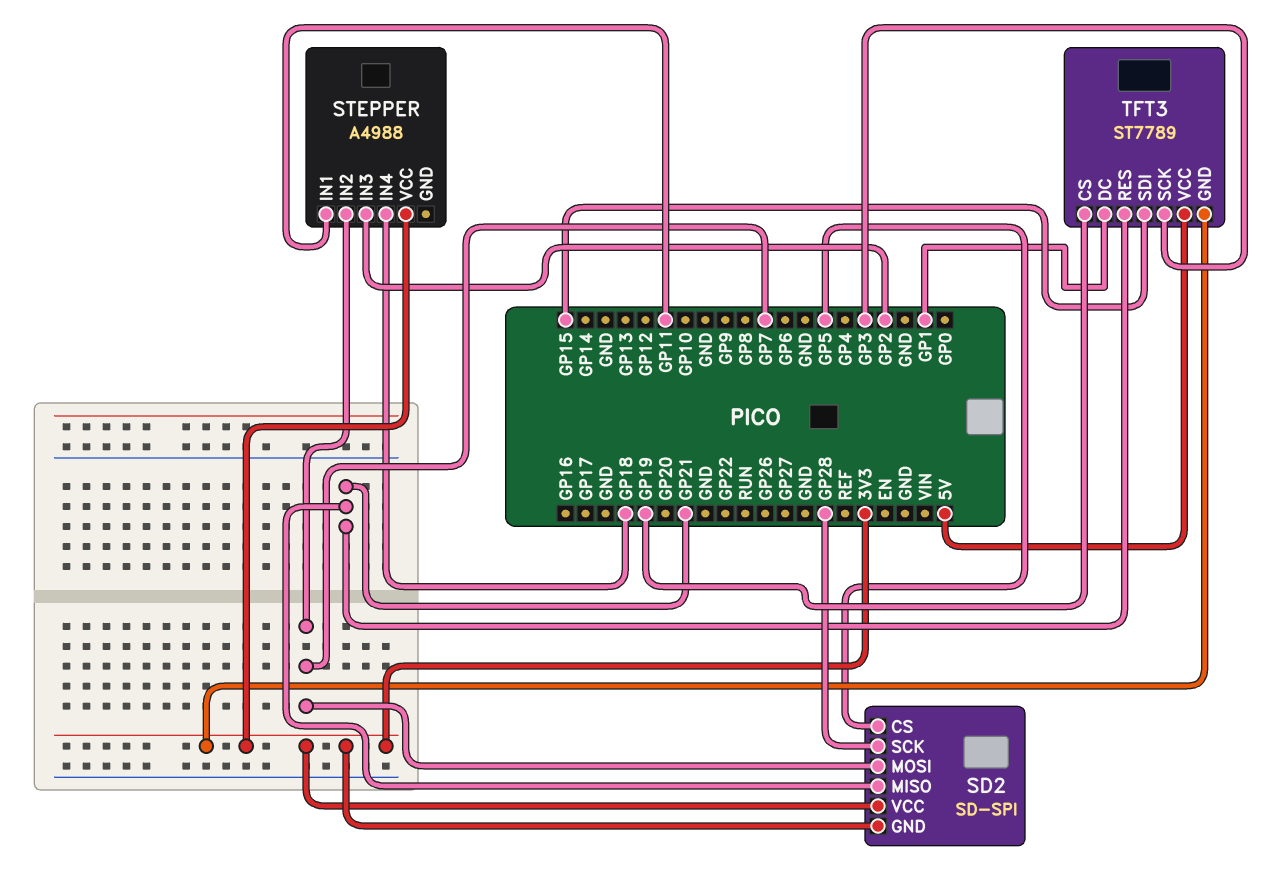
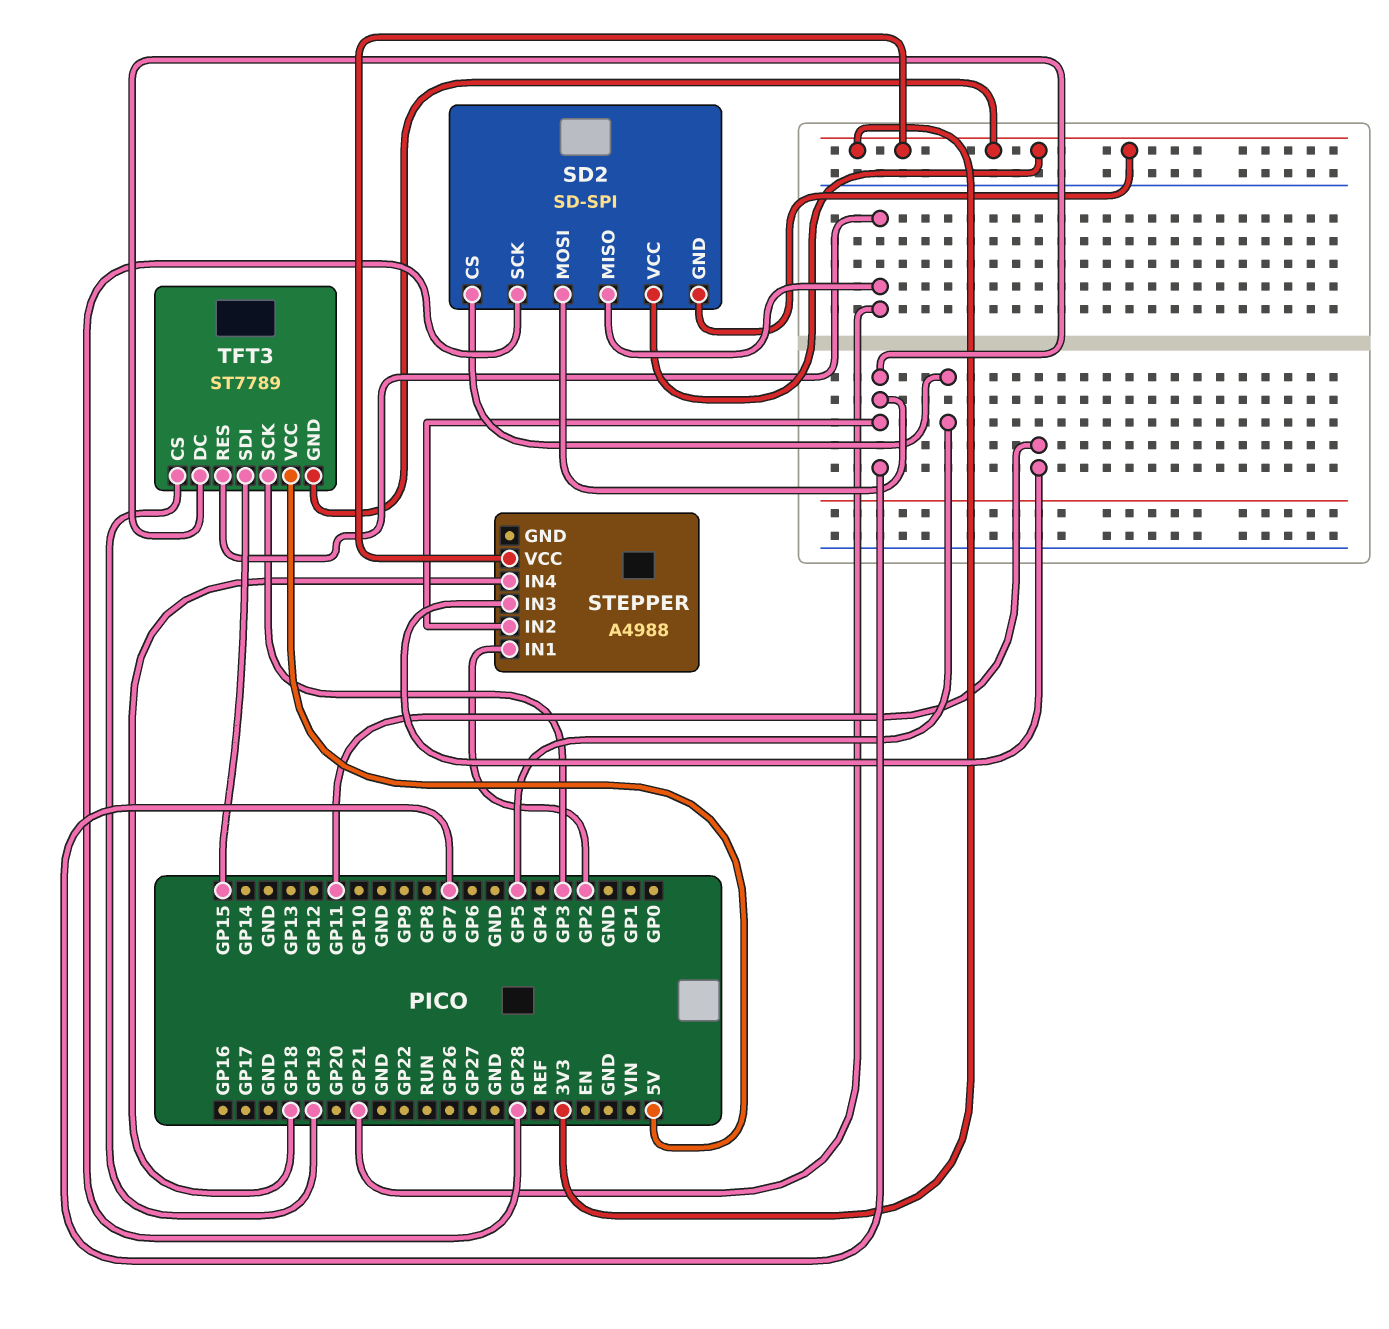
STEPPER pin IN1: GP11 -> GP2
STEPPER pin IN3: GP2 -> GP11
TFT3 pin DC: GP1 -> GP7

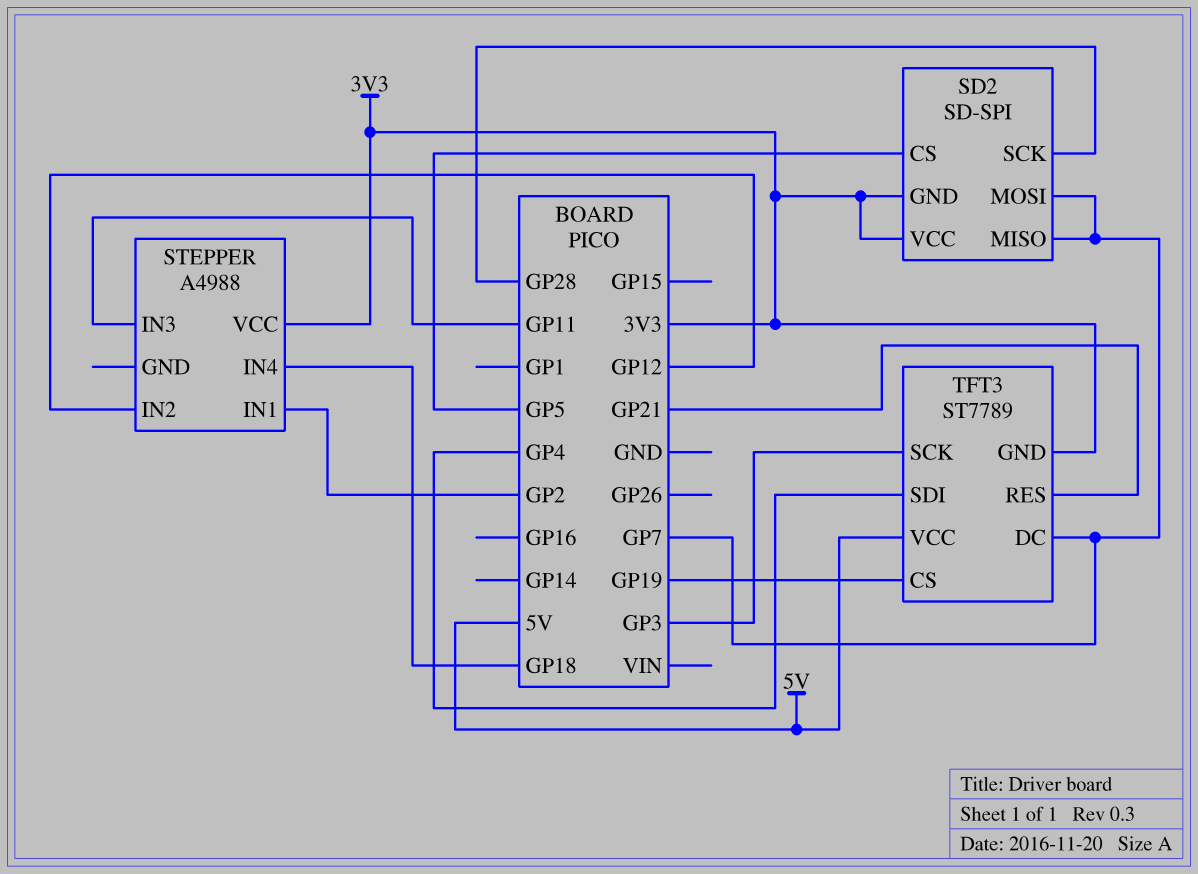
SD2 pin MISO: GP21 -> GP7
STEPPER pin IN2: GP7 -> GP12
TFT3 pin SDI: GP15 -> GP4

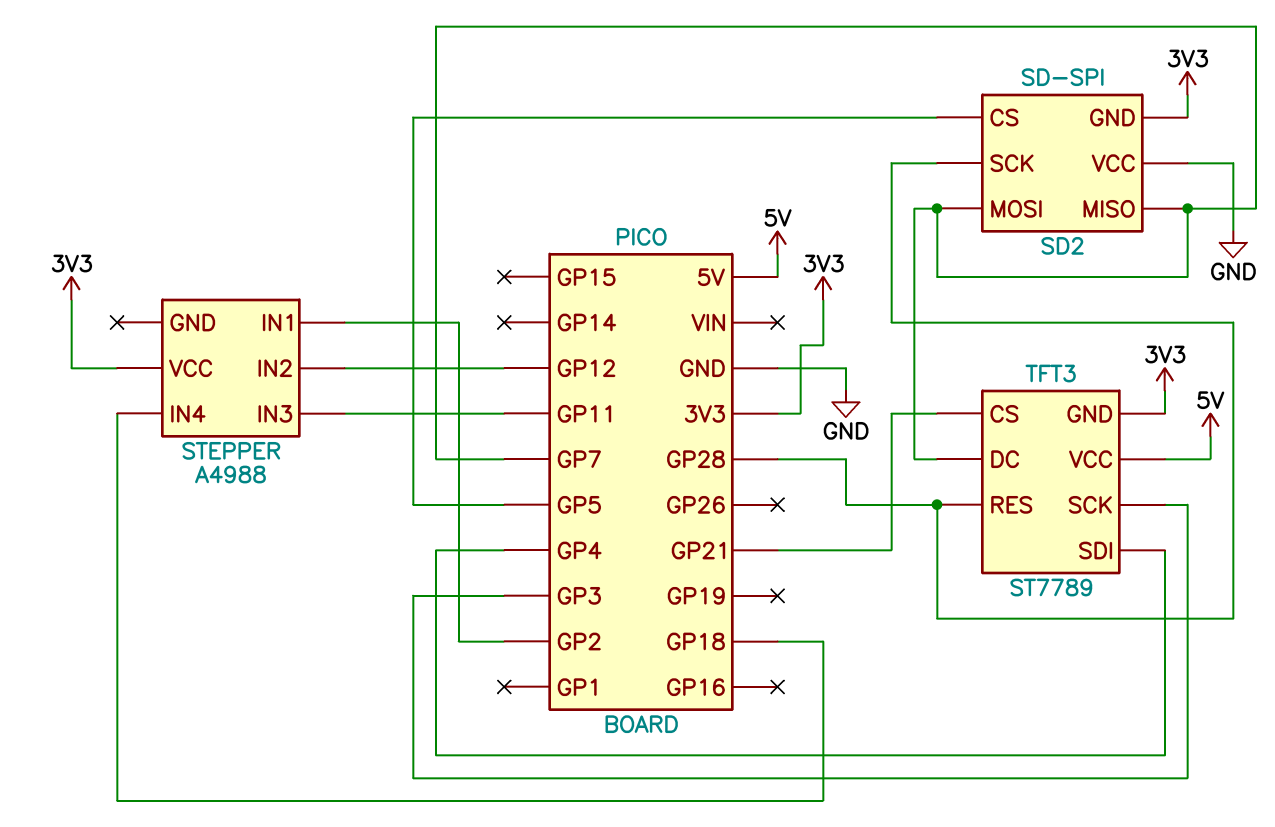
SD2 pin VCC: 3V3 -> GND
TFT3 pin CS: GP19 -> GP21
TFT3 pin RES: GP21 -> GP28

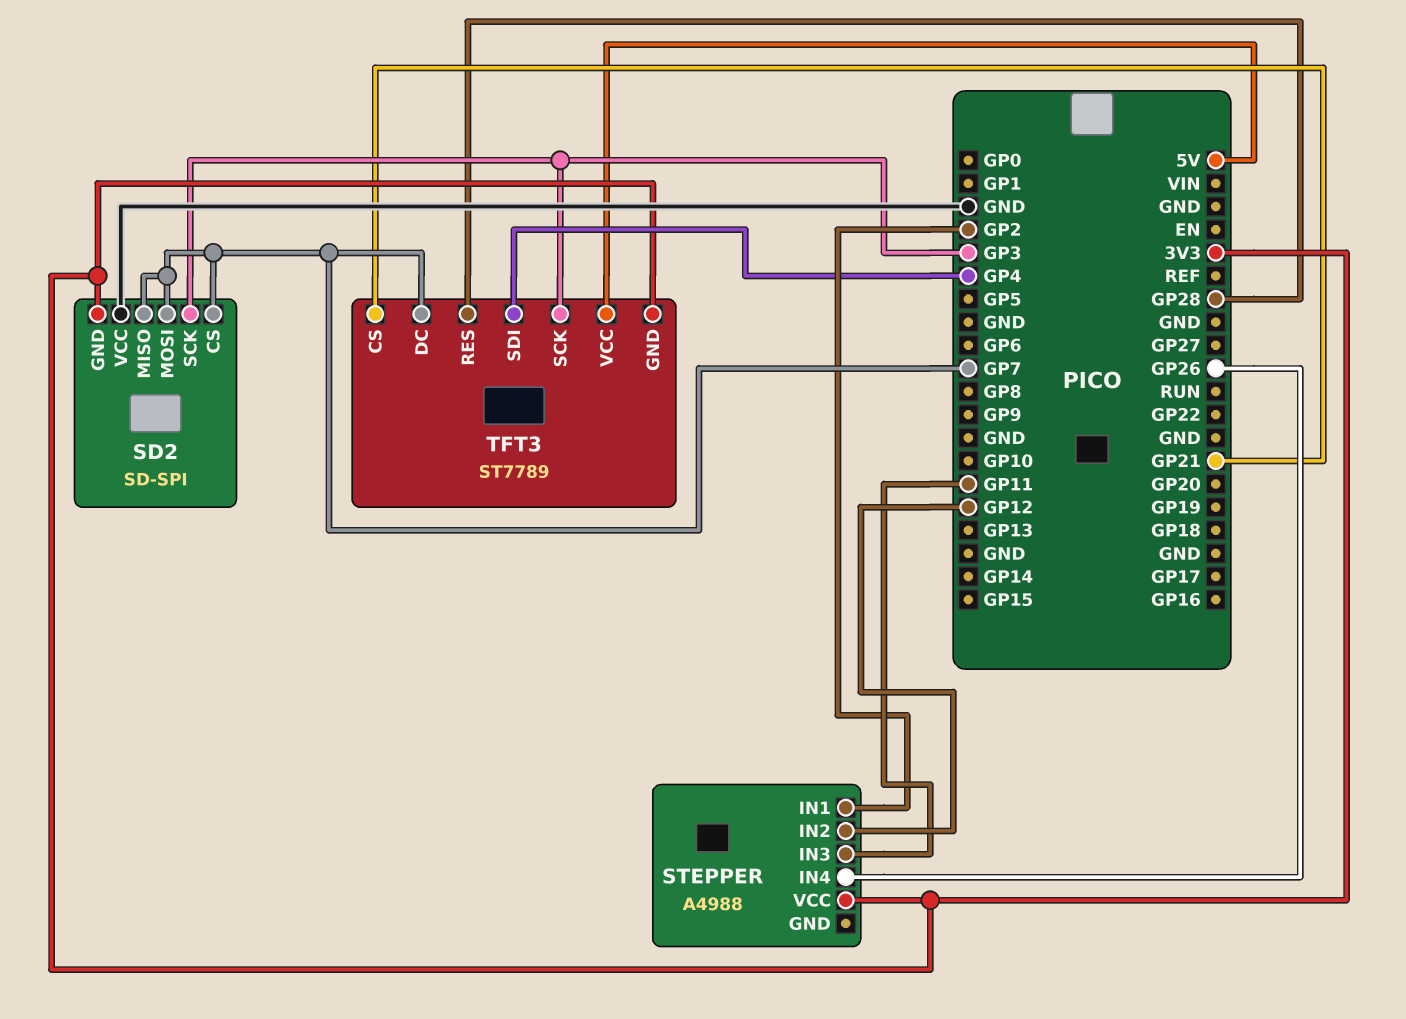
SD2 pin CS: GP5 -> GP7
SD2 pin SCK: GP28 -> GP3
STEPPER pin IN4: GP18 -> GP26

